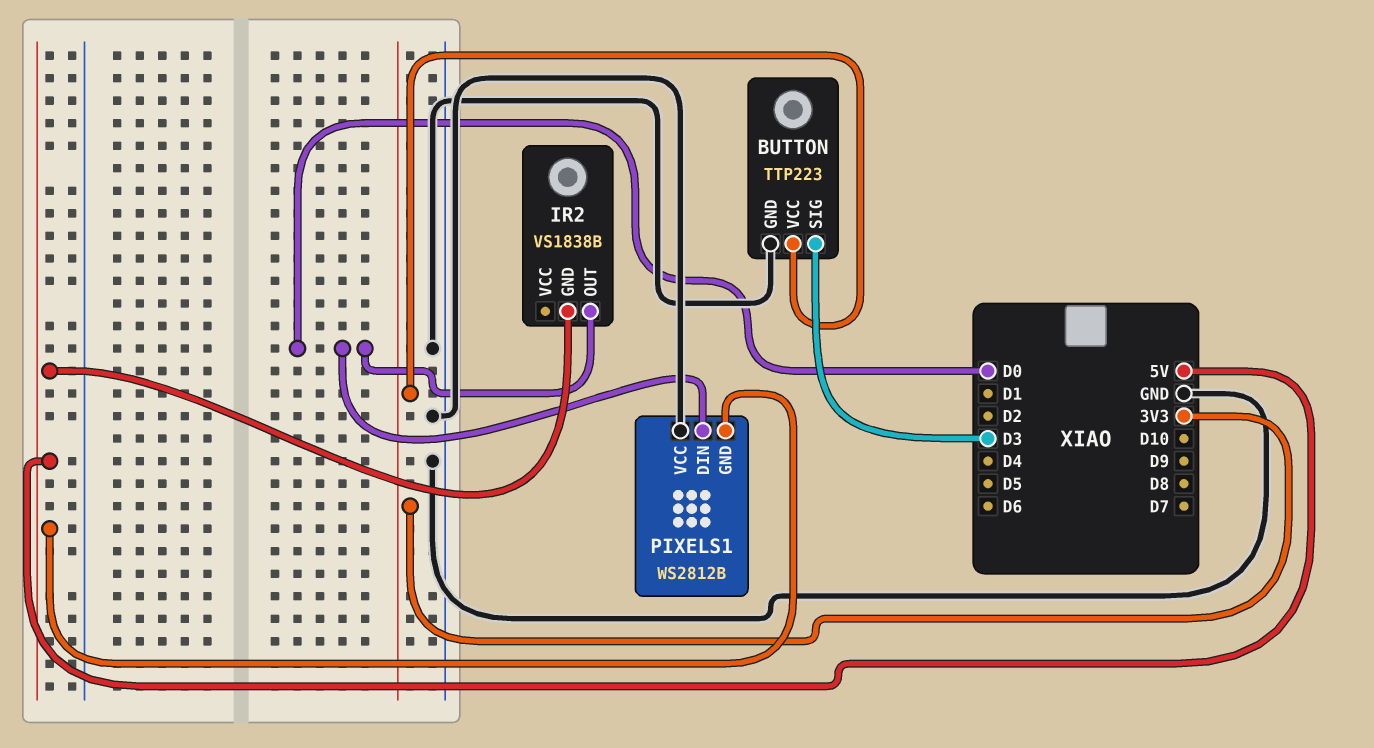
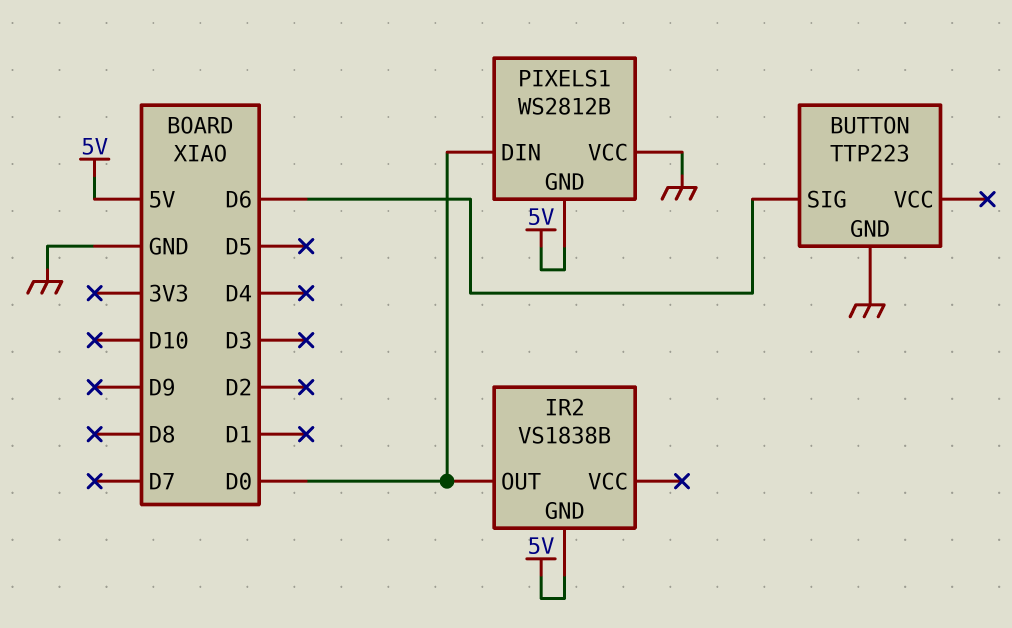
BUTTON pin SIG: D3 -> D6
BUTTON pin VCC: 3V3 -> none

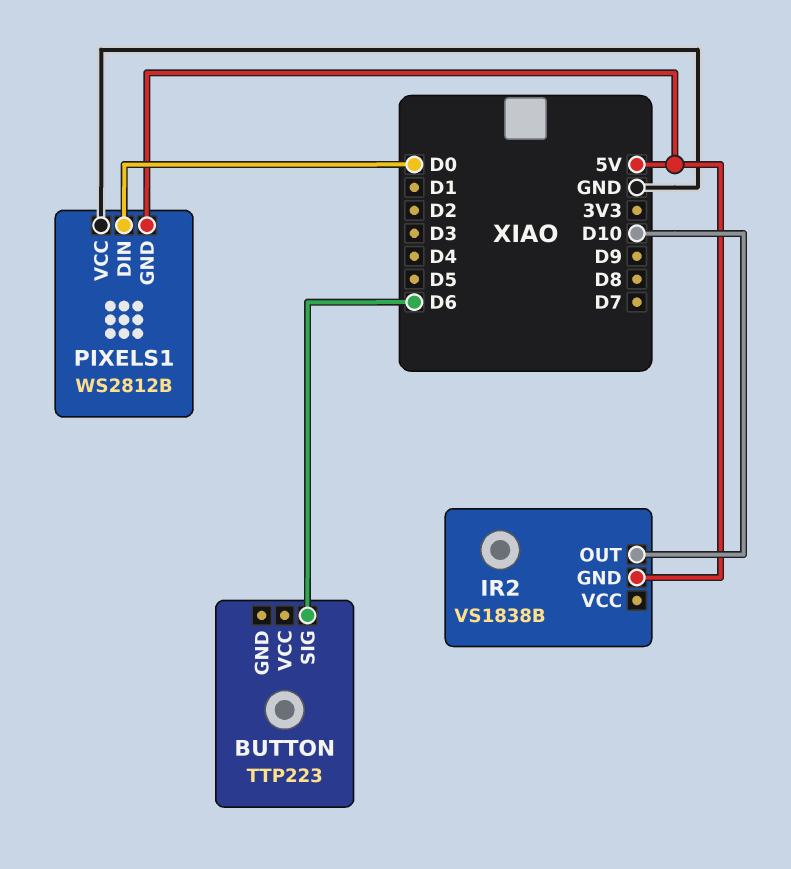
BUTTON pin GND: GND -> none
IR2 pin OUT: D0 -> D10

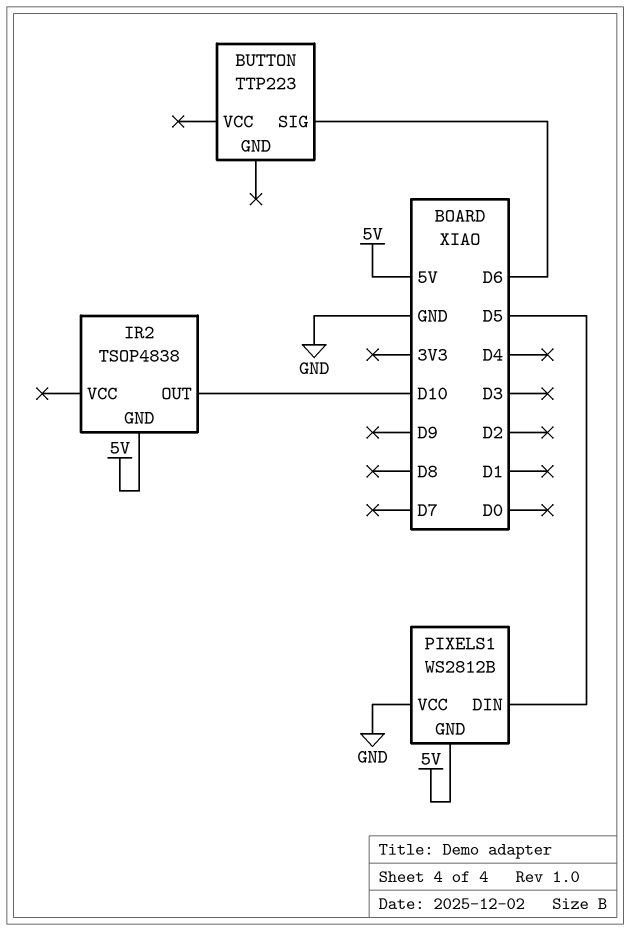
IR2: VS1838B -> TSOP4838
PIXELS1 pin DIN: D0 -> D5

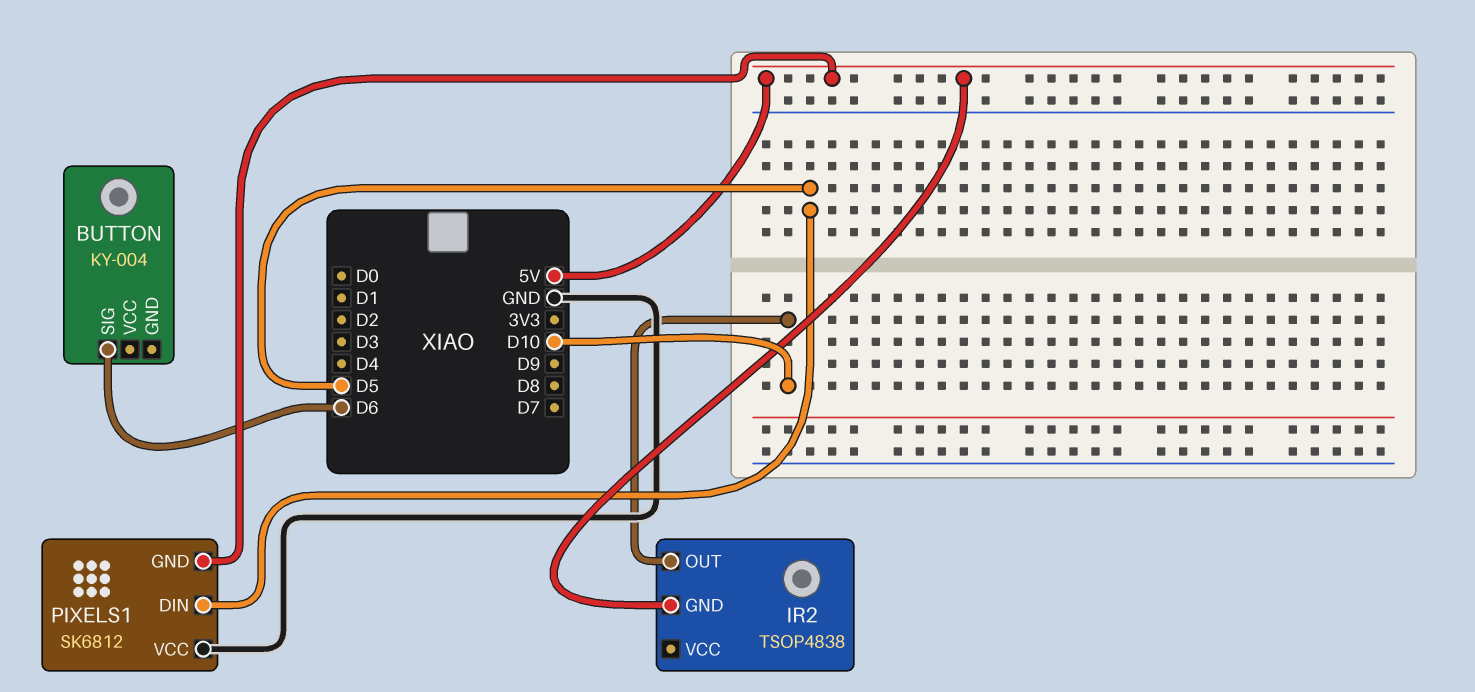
BUTTON: TTP223 -> KY-004
PIXELS1: WS2812B -> SK6812

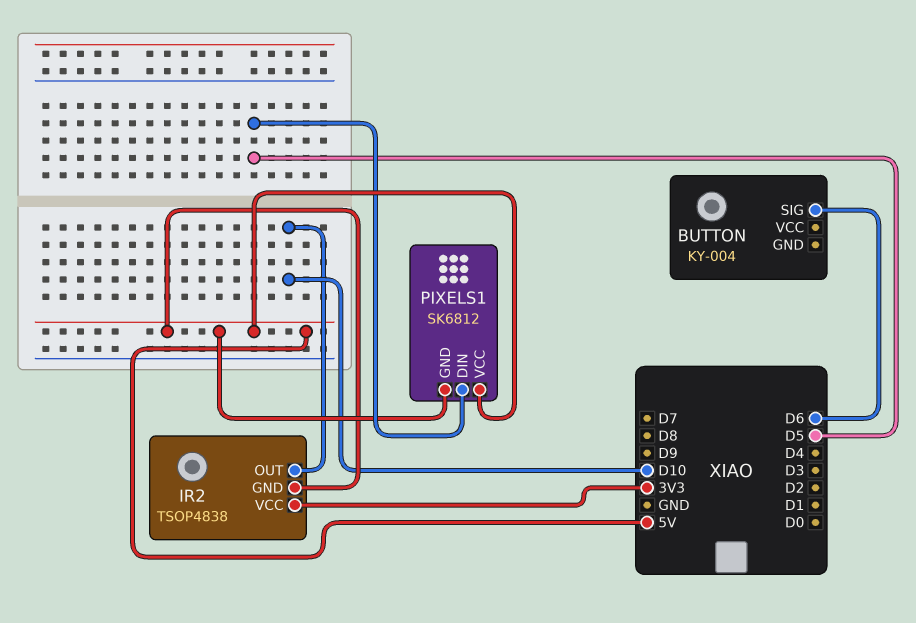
IR2 pin VCC: none -> 3V3
PIXELS1 pin VCC: GND -> 5V

